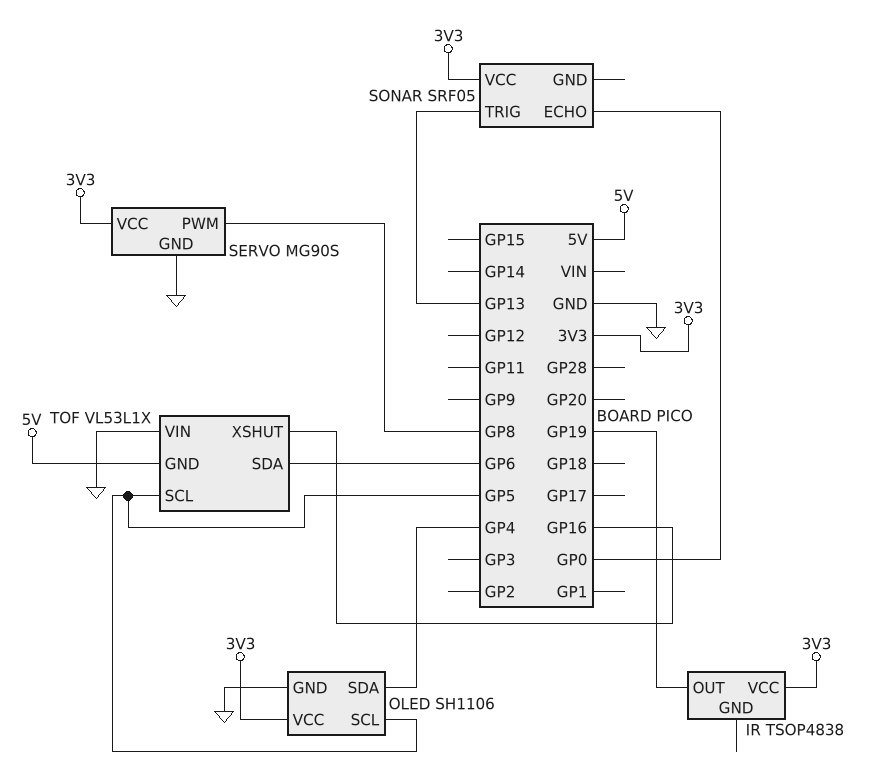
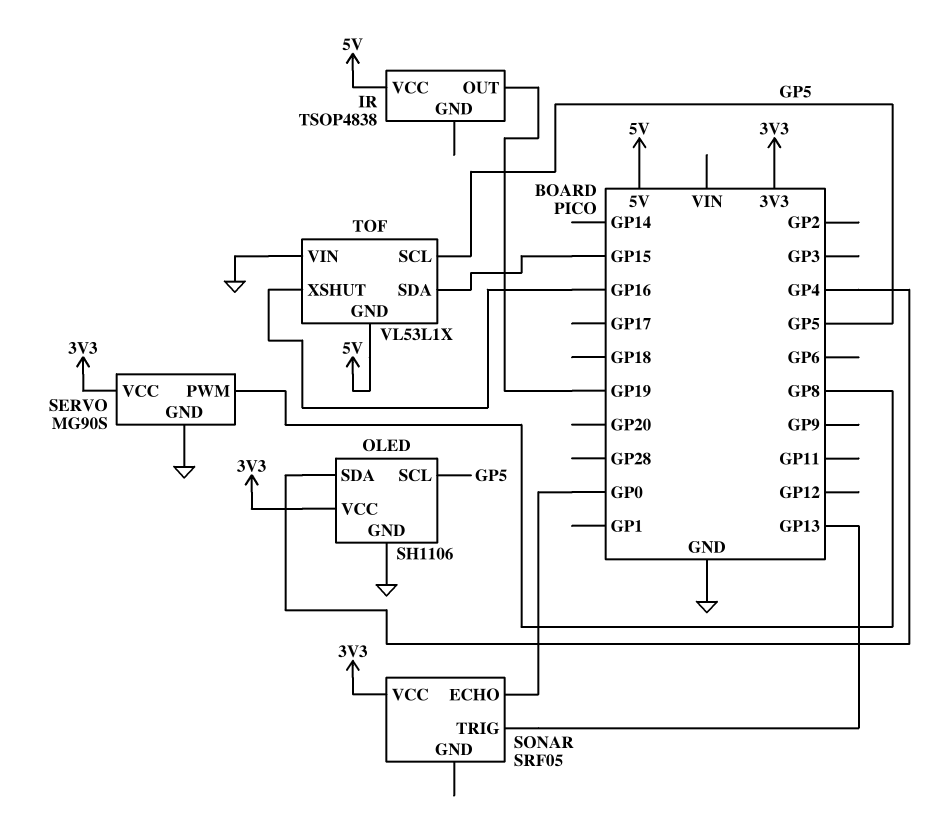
IR pin VCC: 3V3 -> 5V
TOF pin SDA: GP6 -> GP15

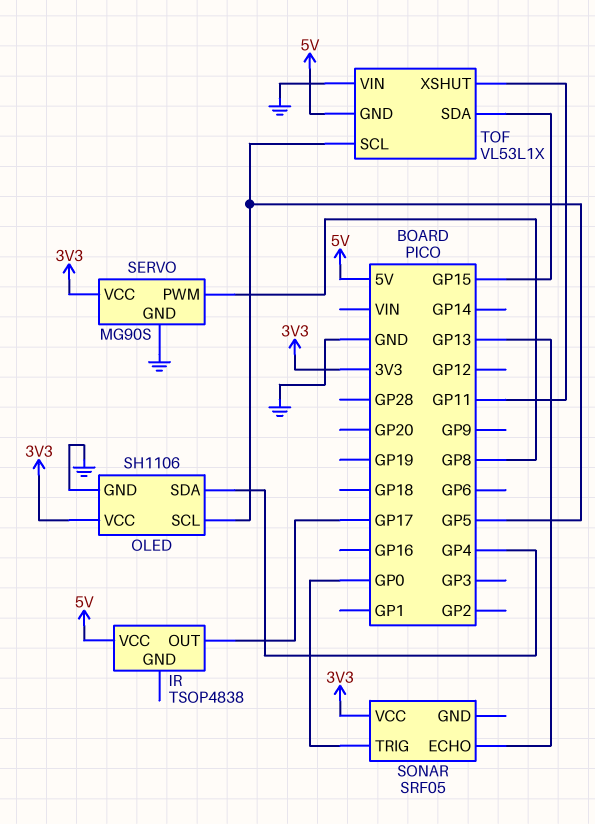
IR pin OUT: GP19 -> GP17
SONAR pin ECHO: GP0 -> GP13
SONAR pin TRIG: GP13 -> GP0
TOF pin XSHUT: GP16 -> GP11

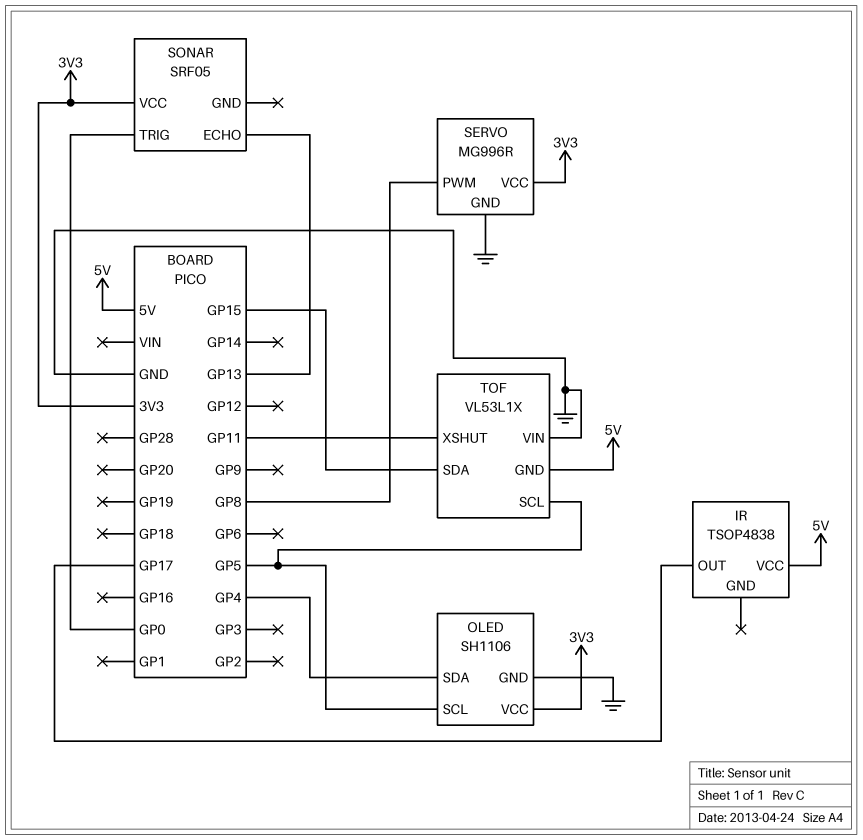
SERVO: MG90S -> MG996R

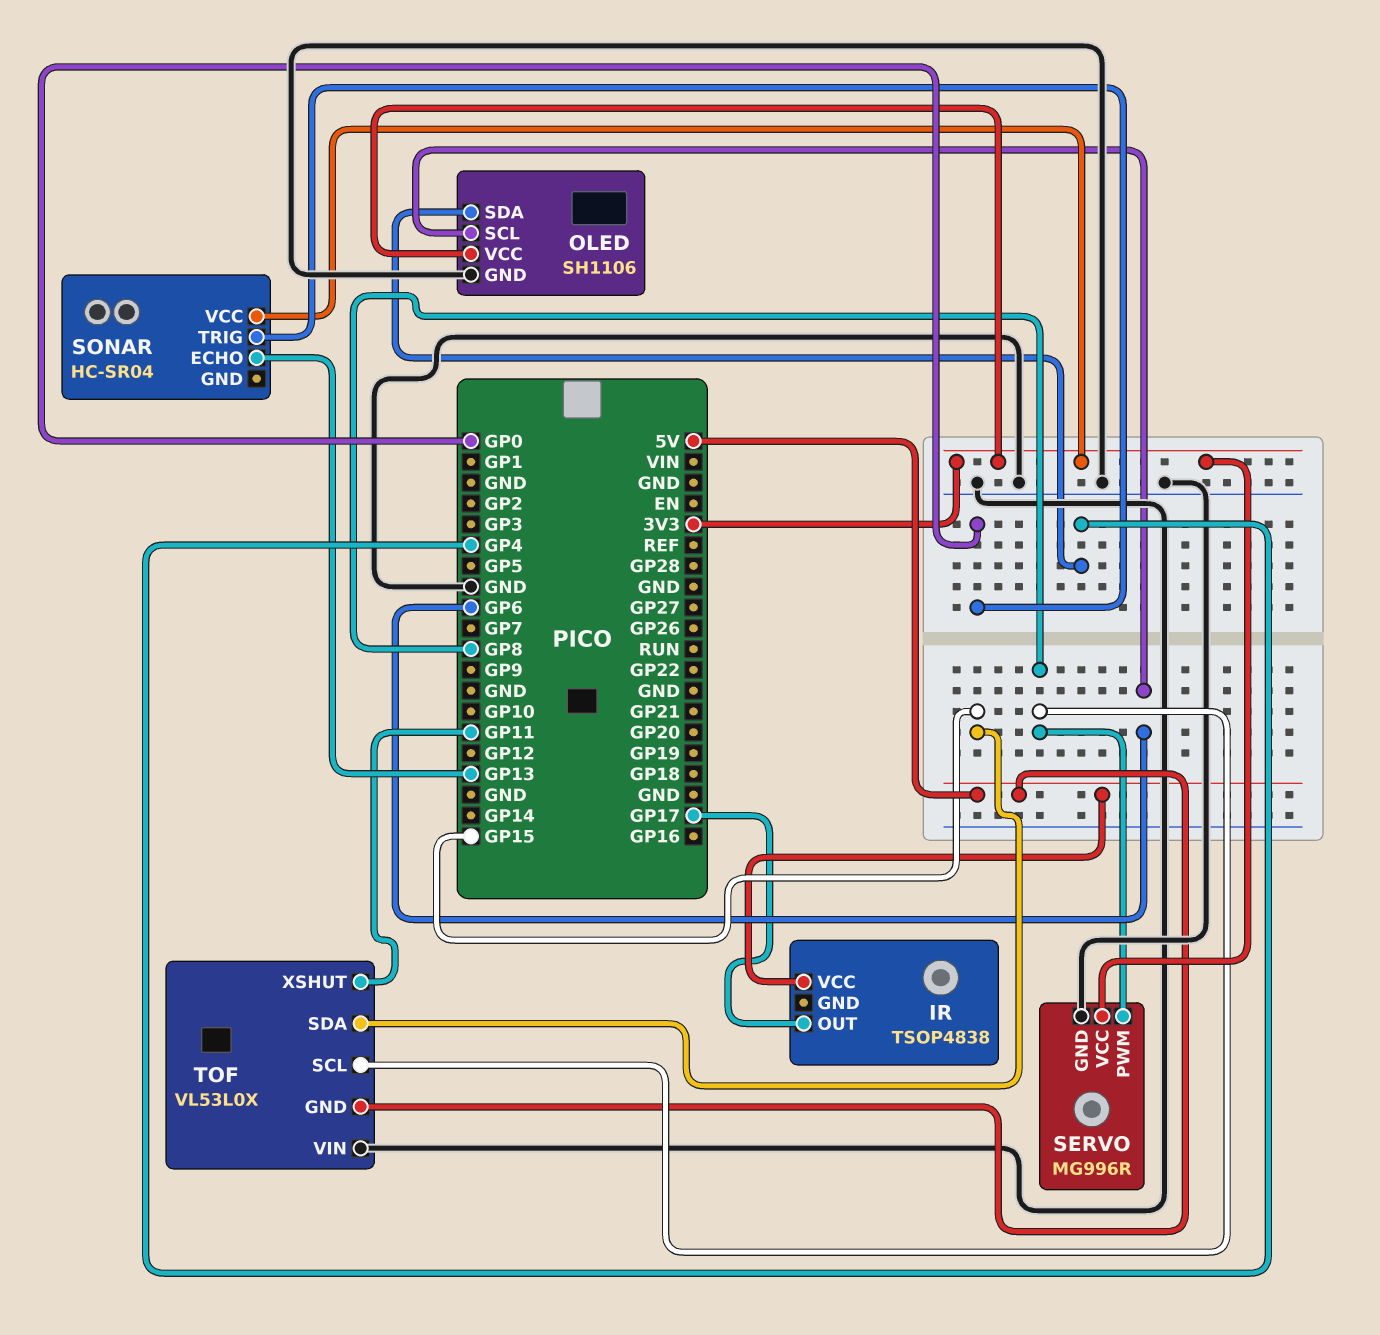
OLED pin SCL: GP5 -> GP6
SONAR: SRF05 -> HC-SR04
TOF: VL53L1X -> VL53L0X
TOF pin SCL: GP5 -> GP8

